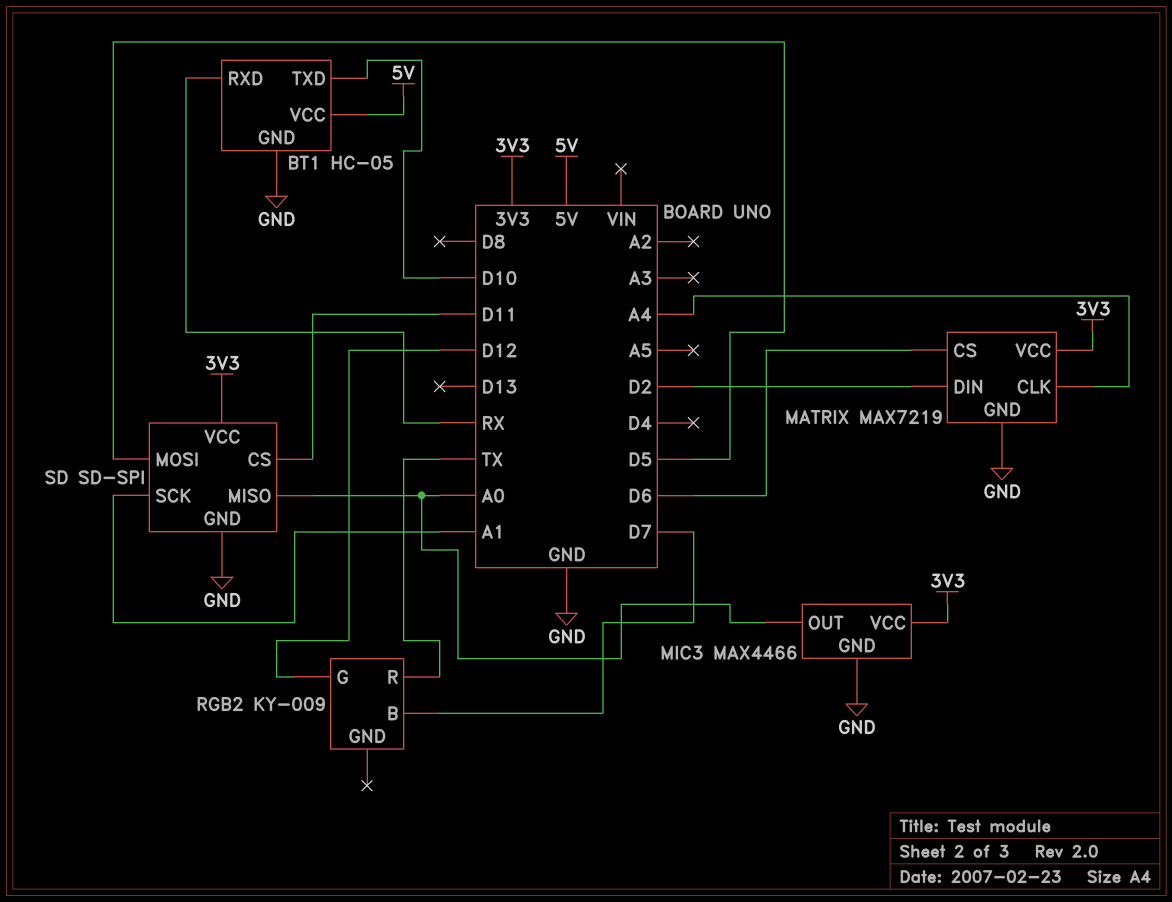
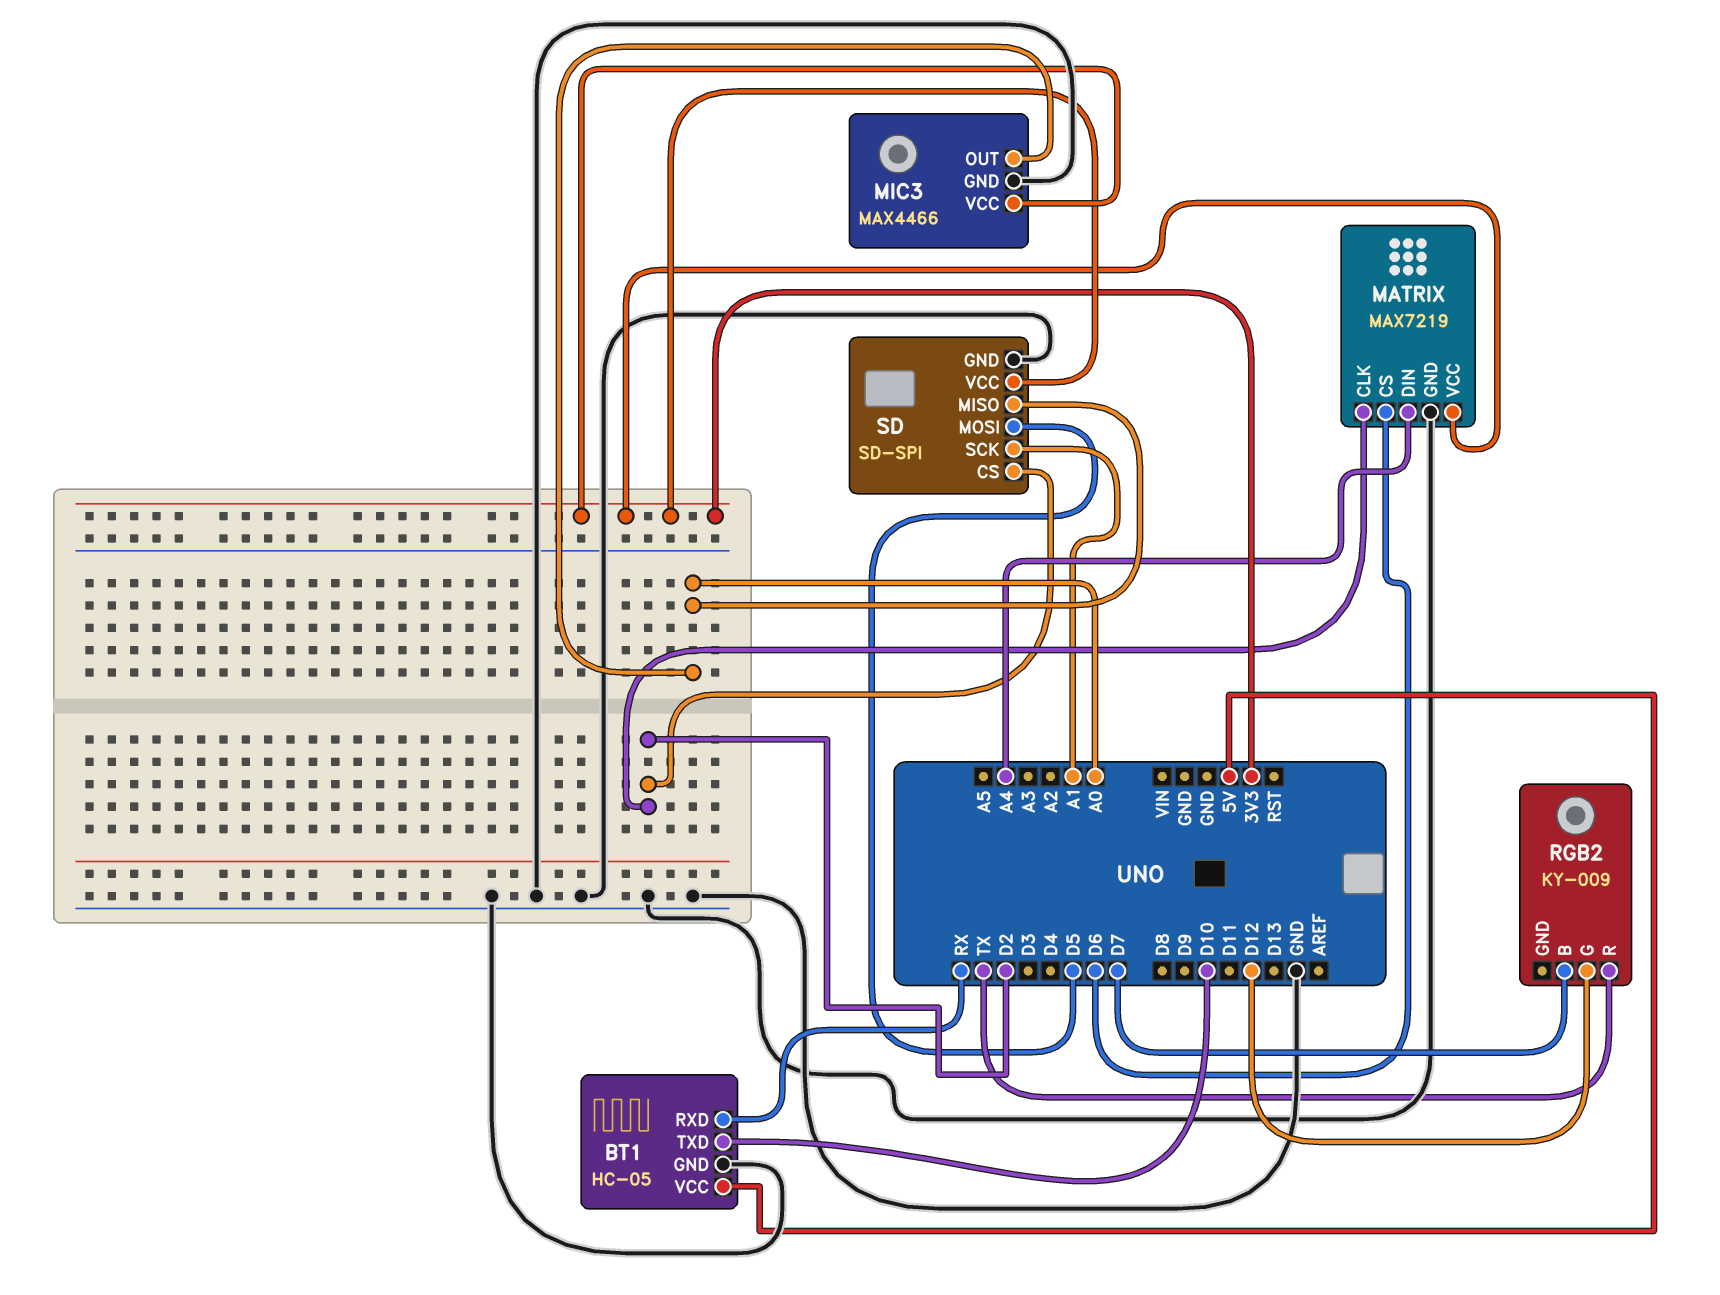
MATRIX pin CLK: A4 -> D2
MATRIX pin DIN: D2 -> A4
SD pin CS: D11 -> D2

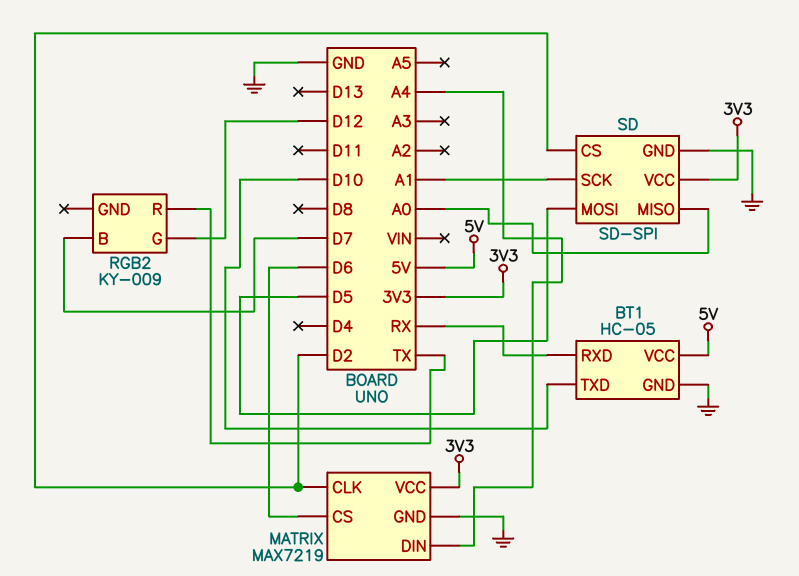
MIC3: MAX4466 -> none
MIC3 pin GND: GND -> none
MIC3 pin OUT: A0 -> none
MIC3 pin VCC: 3V3 -> none

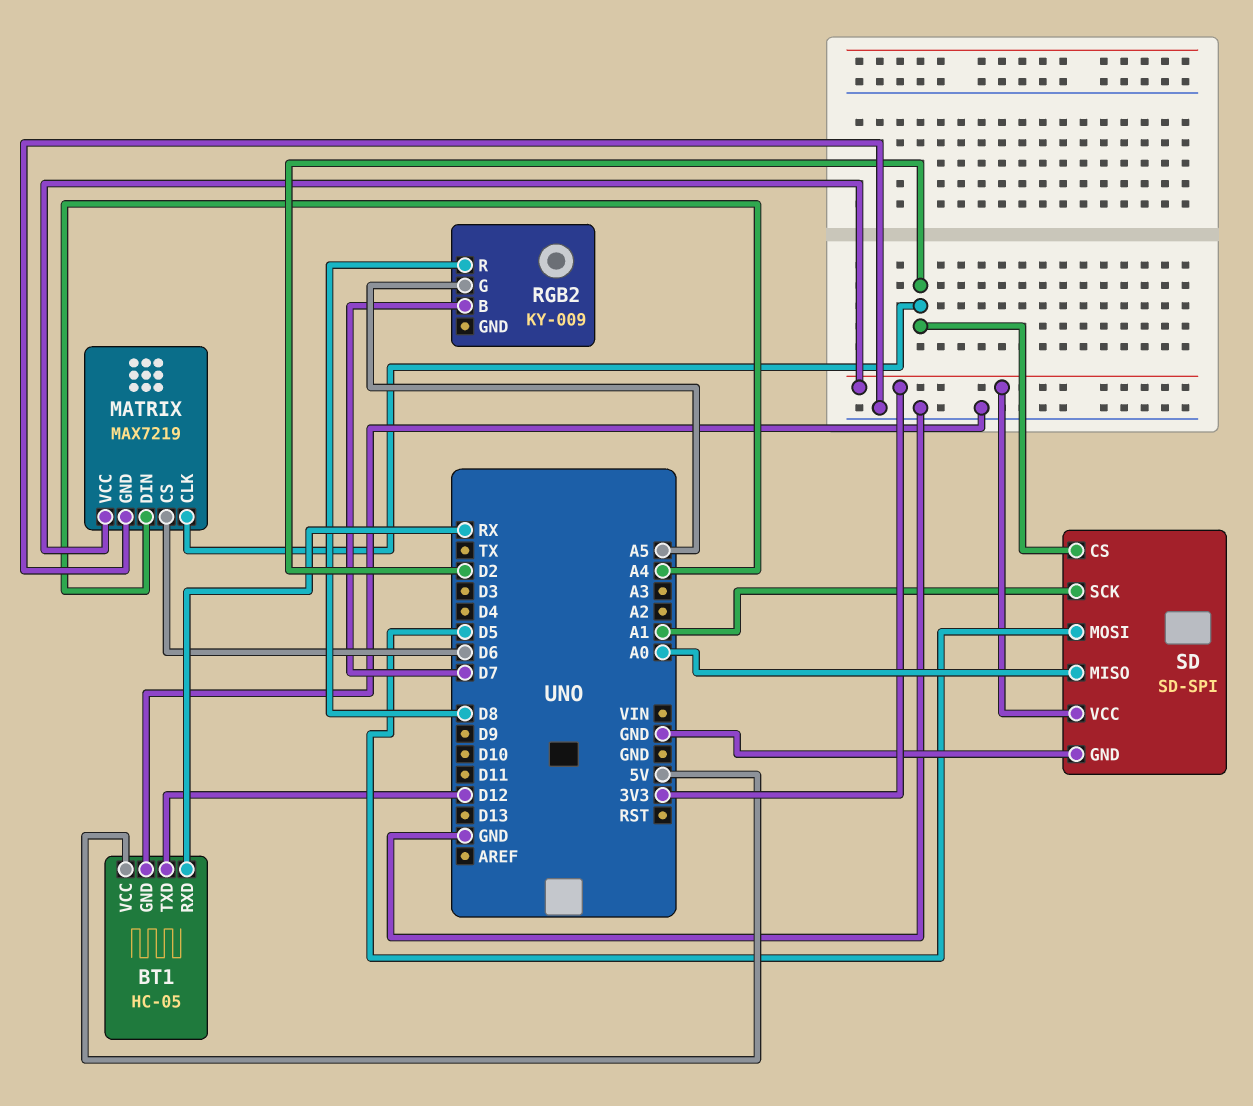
BT1 pin TXD: D10 -> D12
RGB2 pin G: D12 -> A5
RGB2 pin R: TX -> D8

